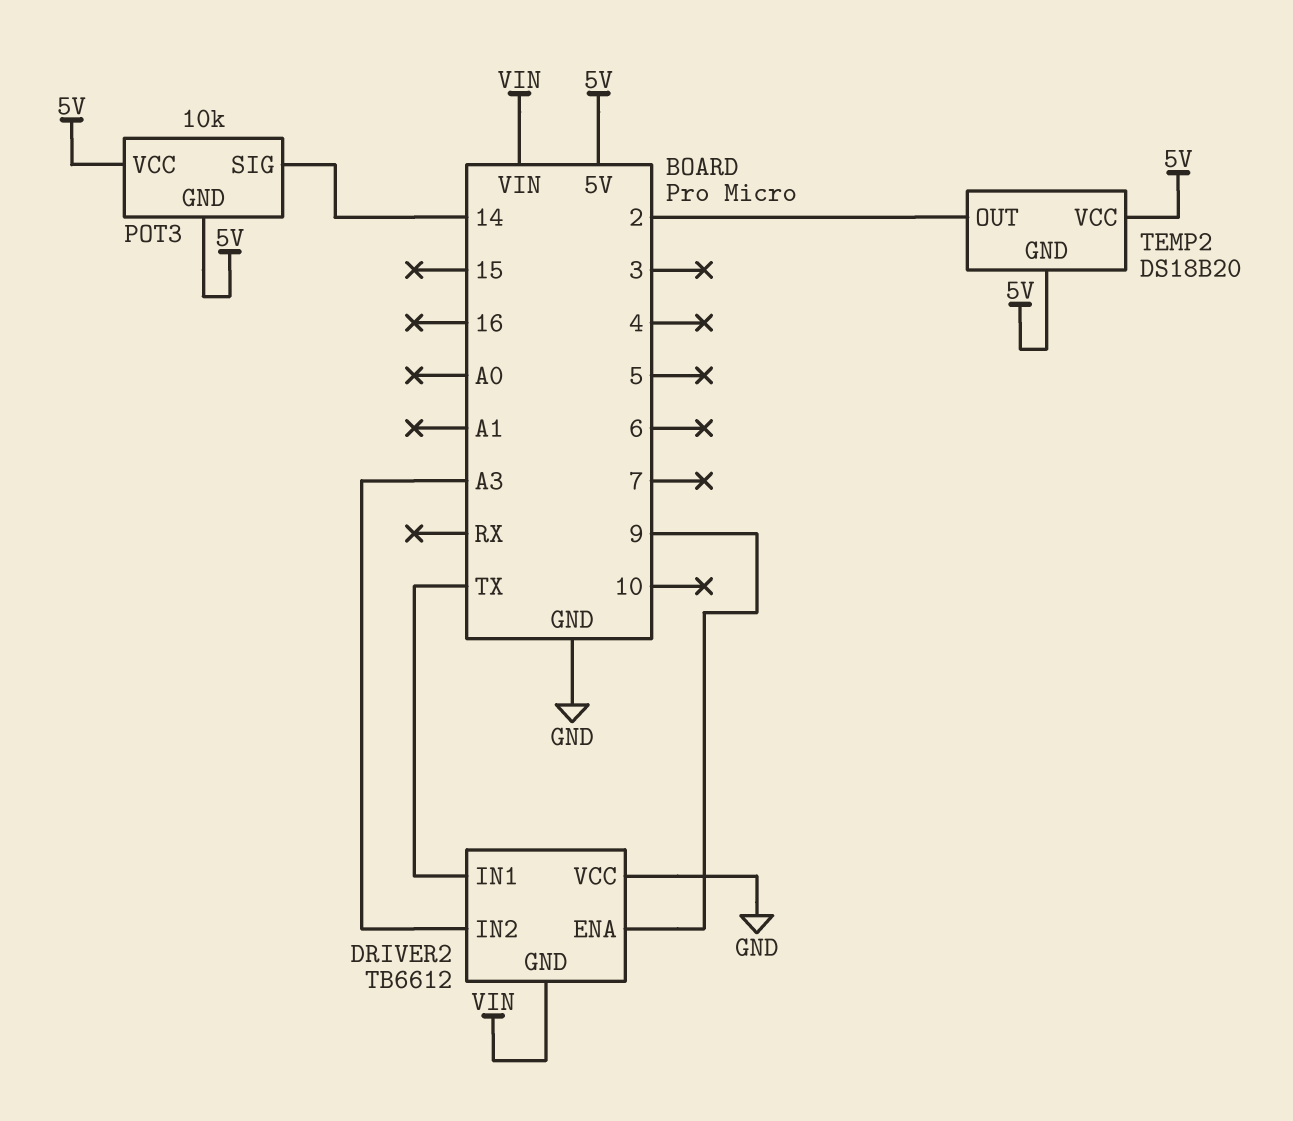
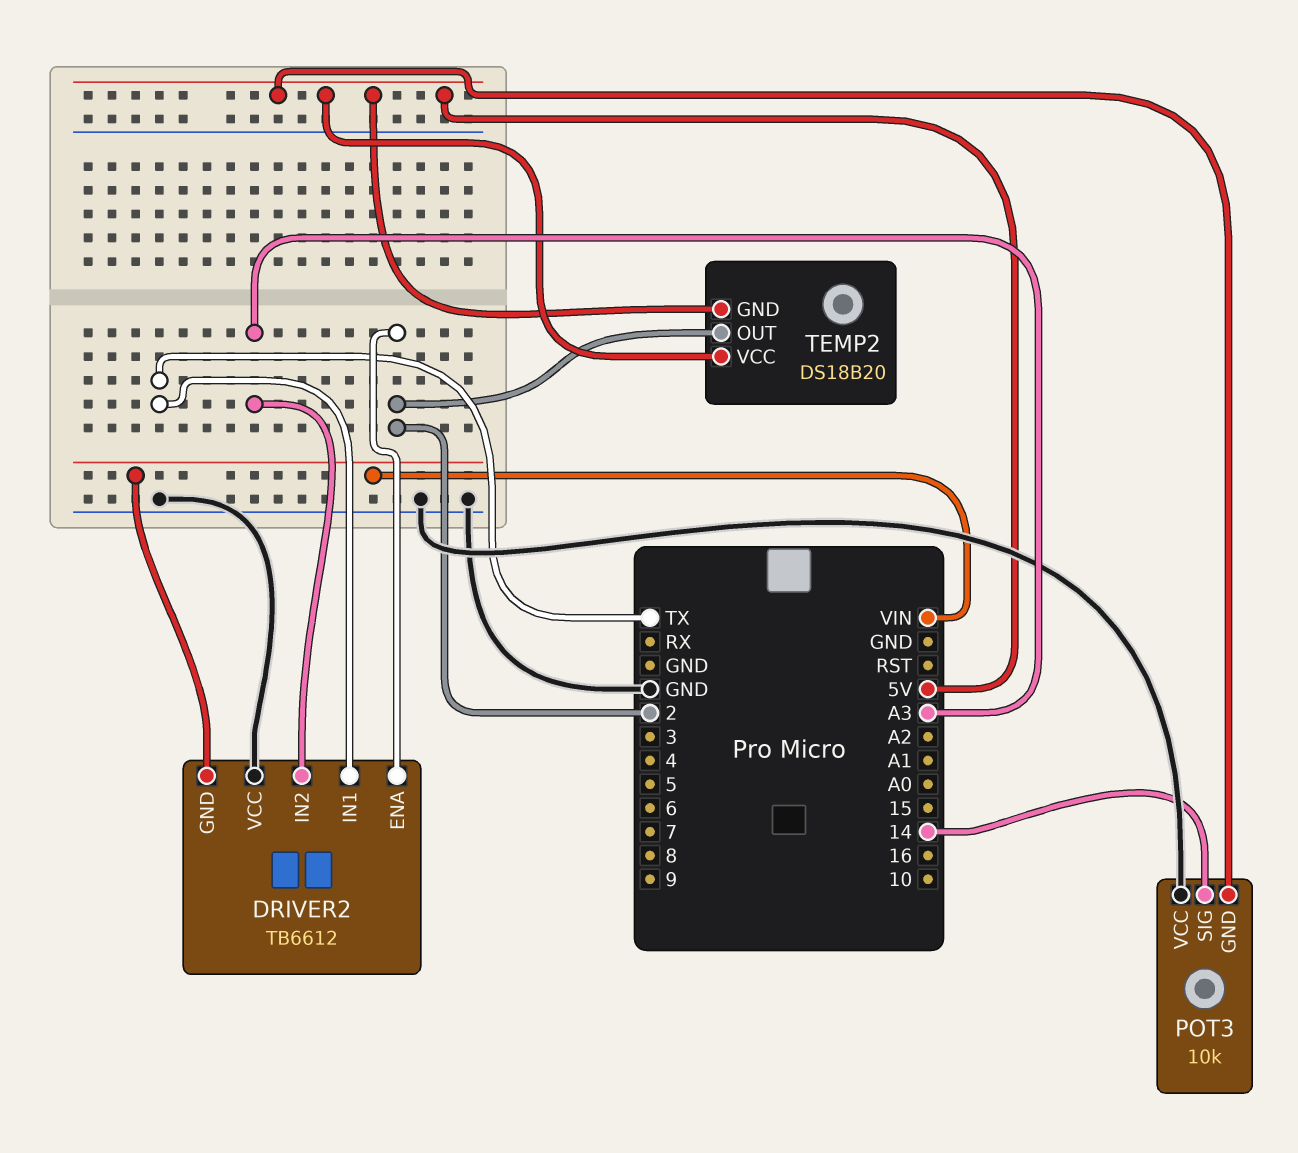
DRIVER2 pin ENA: 9 -> 2
POT3 pin VCC: 5V -> GND

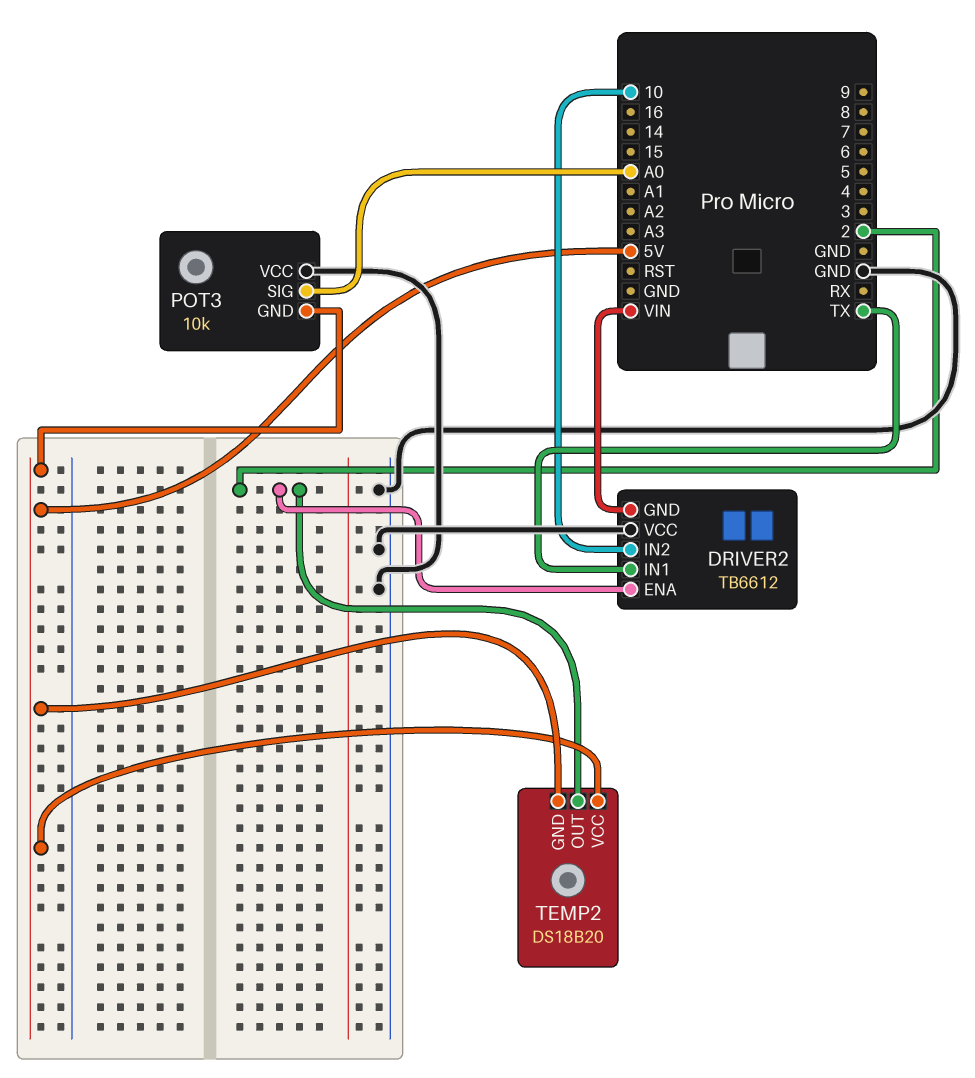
DRIVER2 pin IN2: A3 -> 10
POT3 pin SIG: 14 -> A0

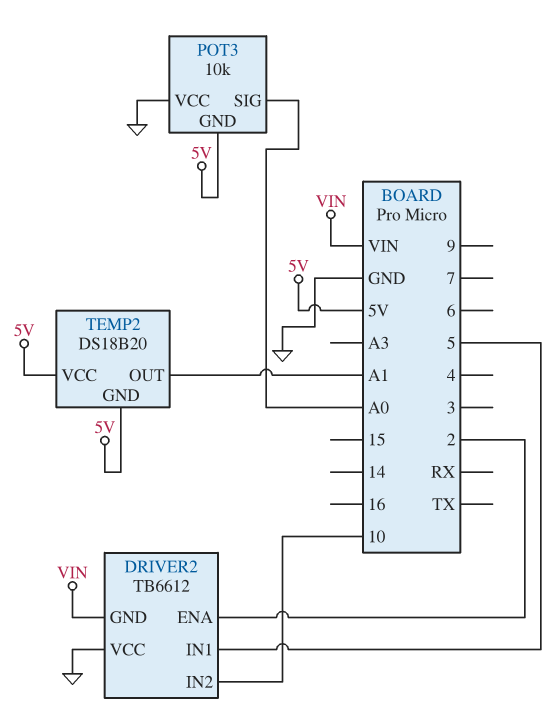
DRIVER2 pin IN1: TX -> 5
TEMP2 pin OUT: 2 -> A1

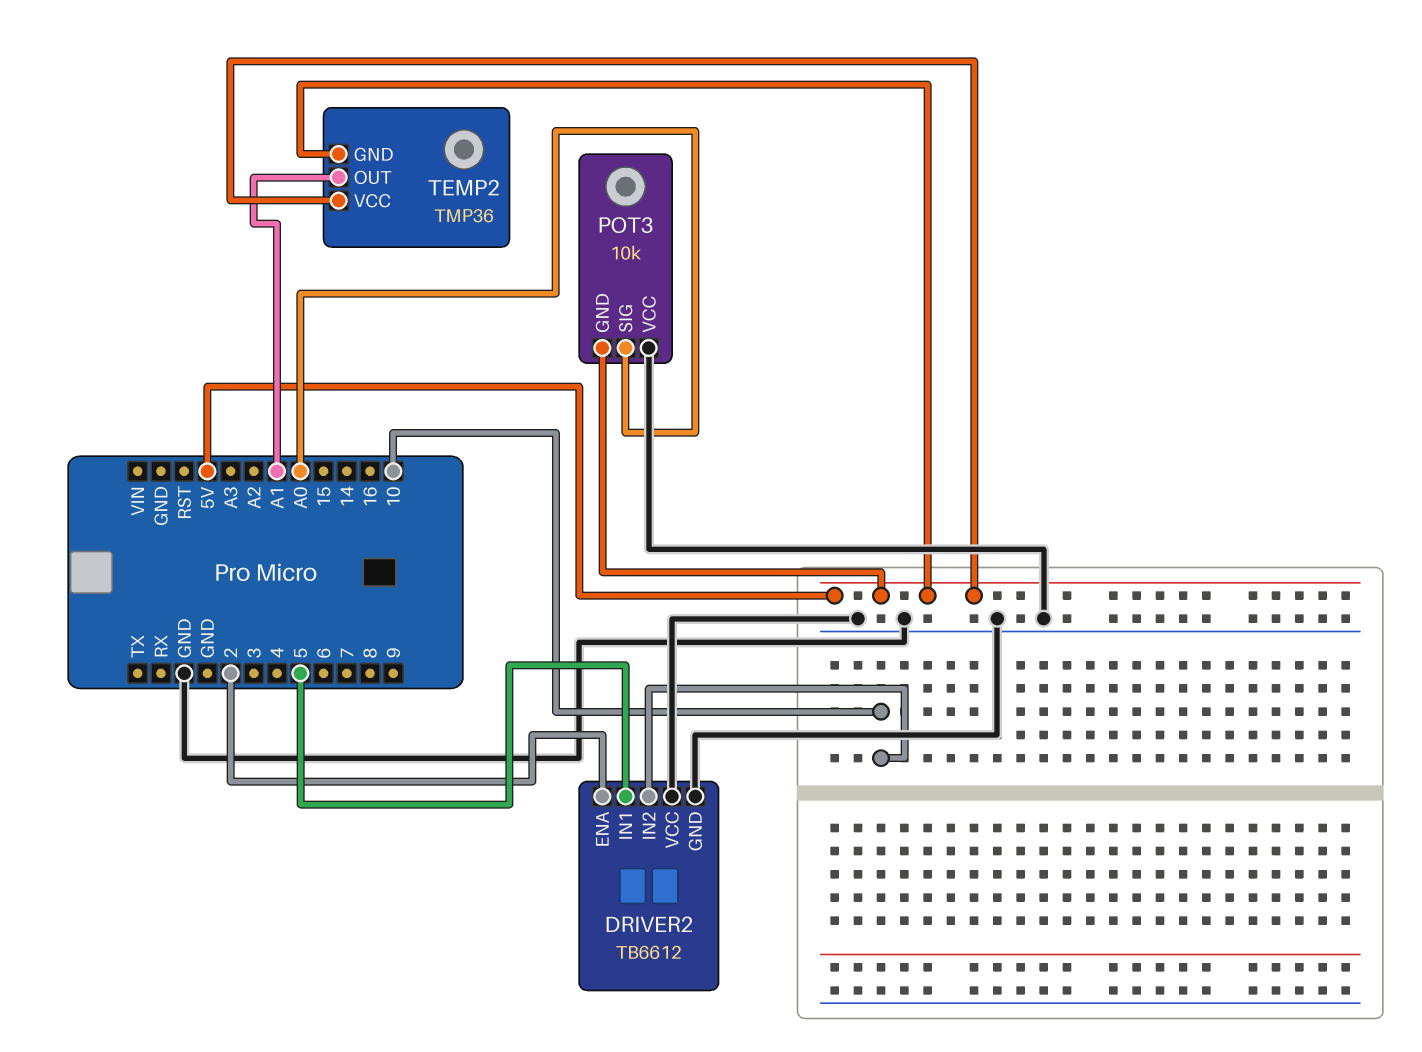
DRIVER2 pin GND: VIN -> GND
TEMP2: DS18B20 -> TMP36

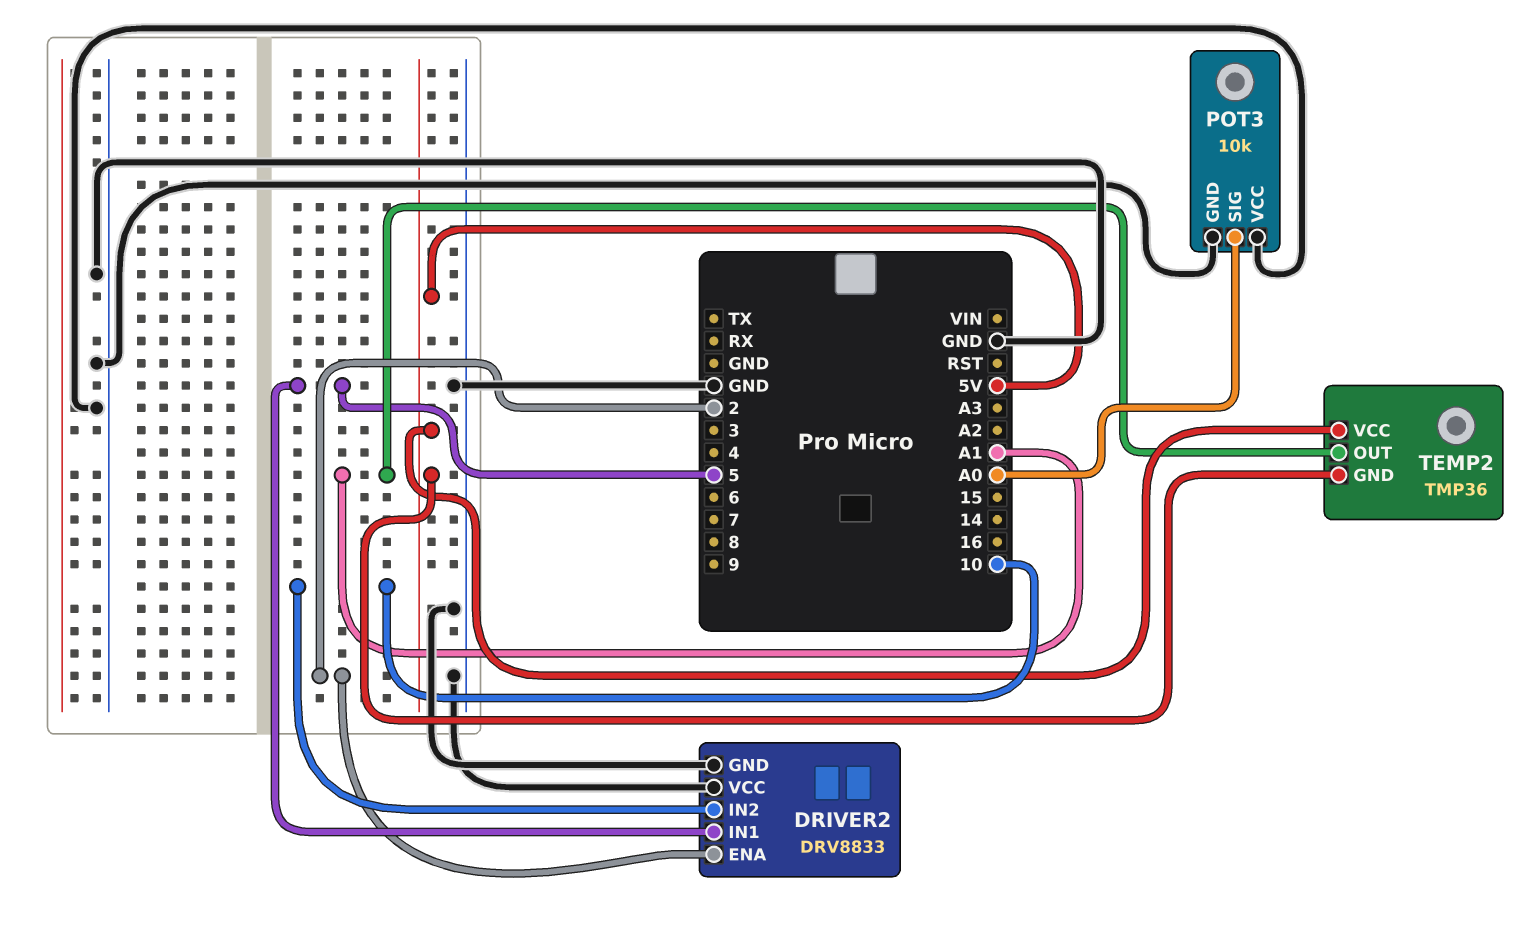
DRIVER2: TB6612 -> DRV8833
POT3 pin GND: 5V -> GND

